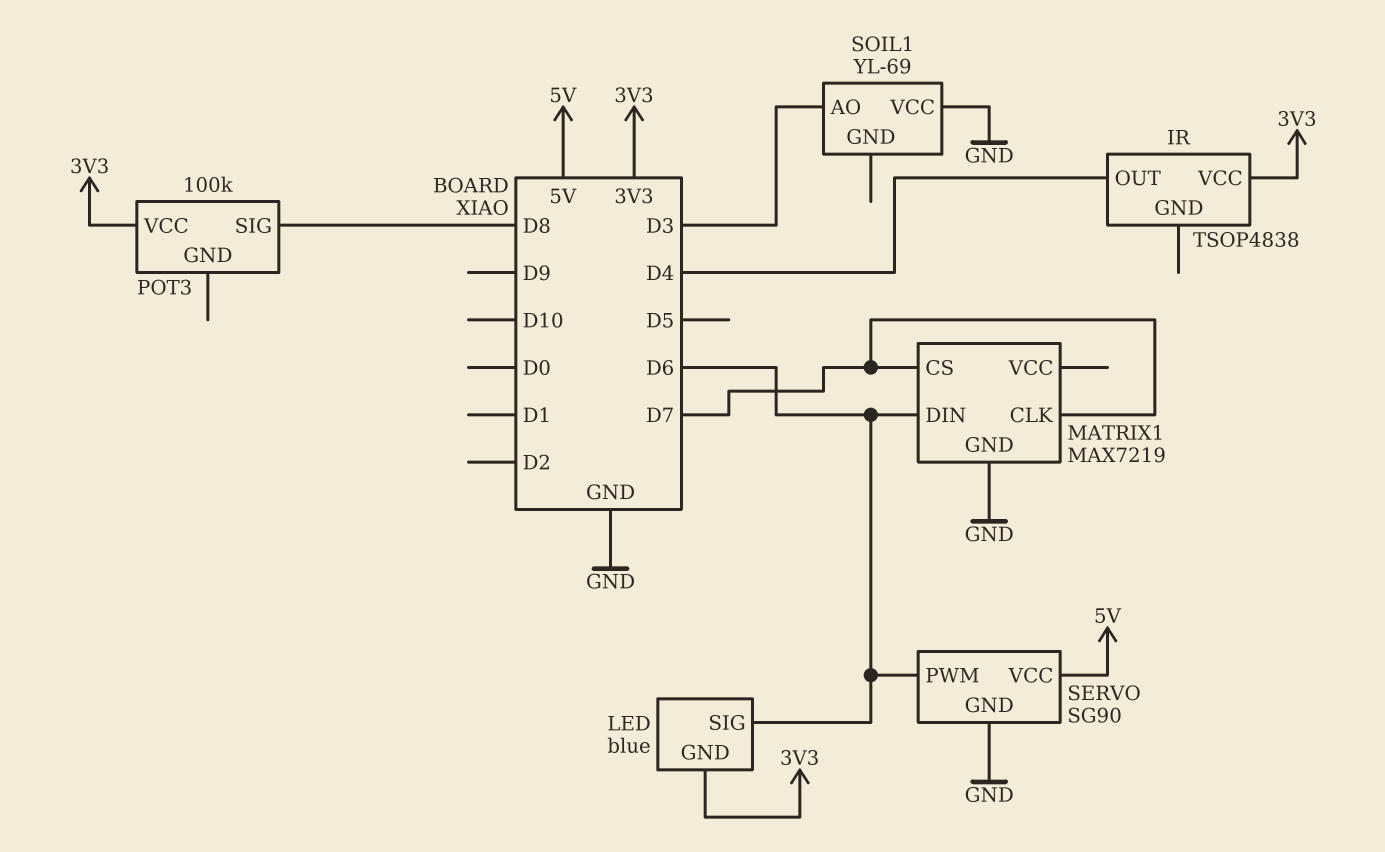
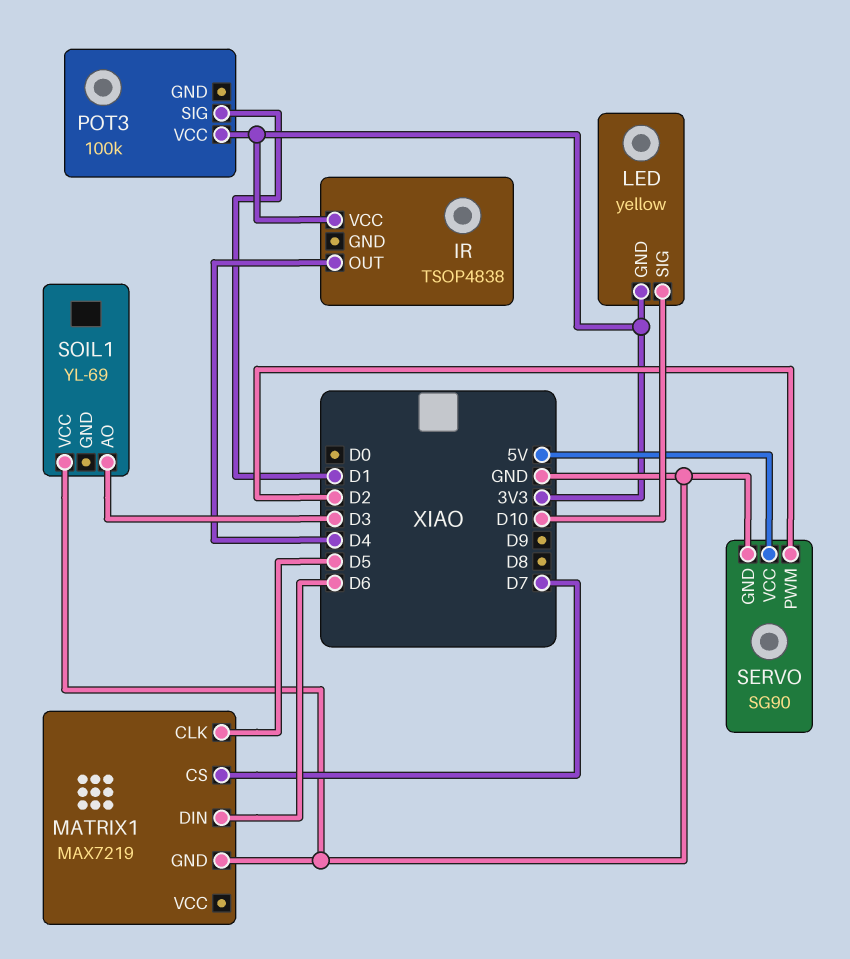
LED: blue -> yellow
LED pin SIG: D6 -> D10
MATRIX1 pin CLK: D7 -> D5
POT3 pin SIG: D8 -> D1
SERVO pin PWM: D6 -> D2

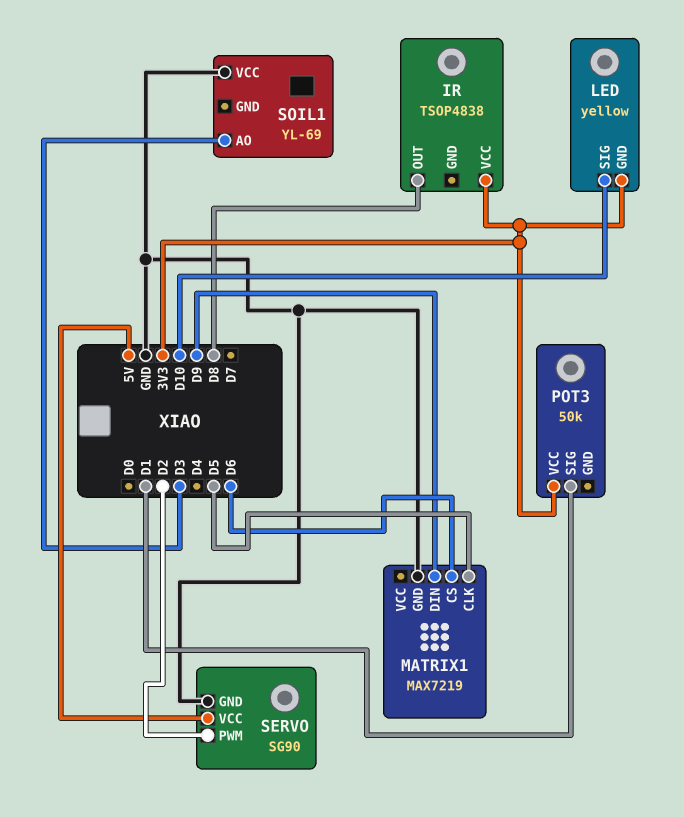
IR pin OUT: D4 -> D8
MATRIX1 pin CS: D7 -> D6
MATRIX1 pin DIN: D6 -> D9
POT3: 100k -> 50k

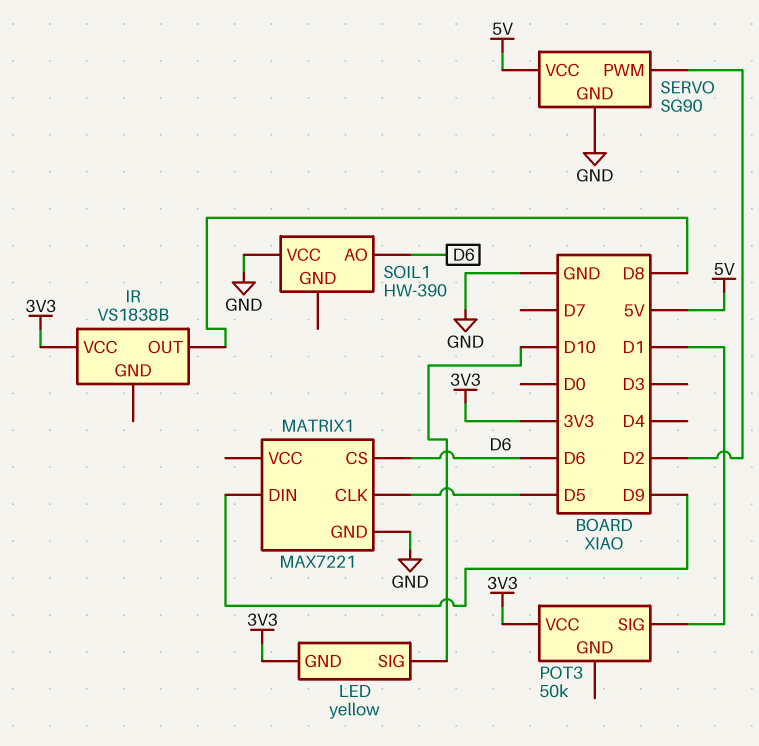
IR: TSOP4838 -> VS1838B
MATRIX1: MAX7219 -> MAX7221
SOIL1: YL-69 -> HW-390
SOIL1 pin AO: D3 -> D6

